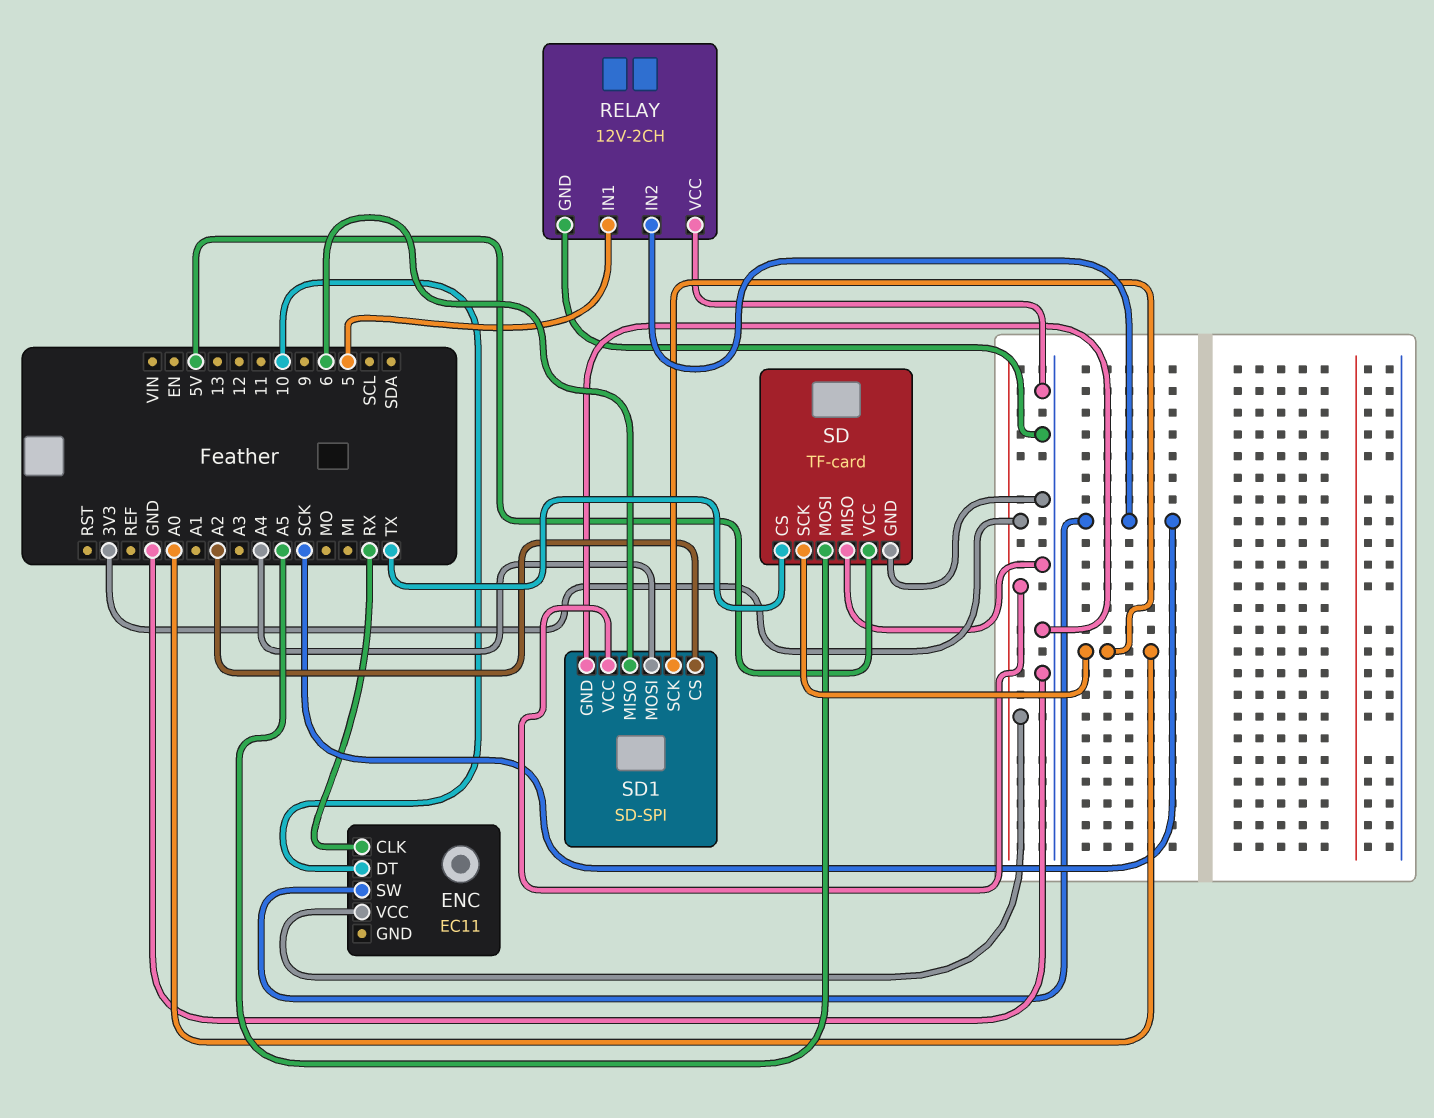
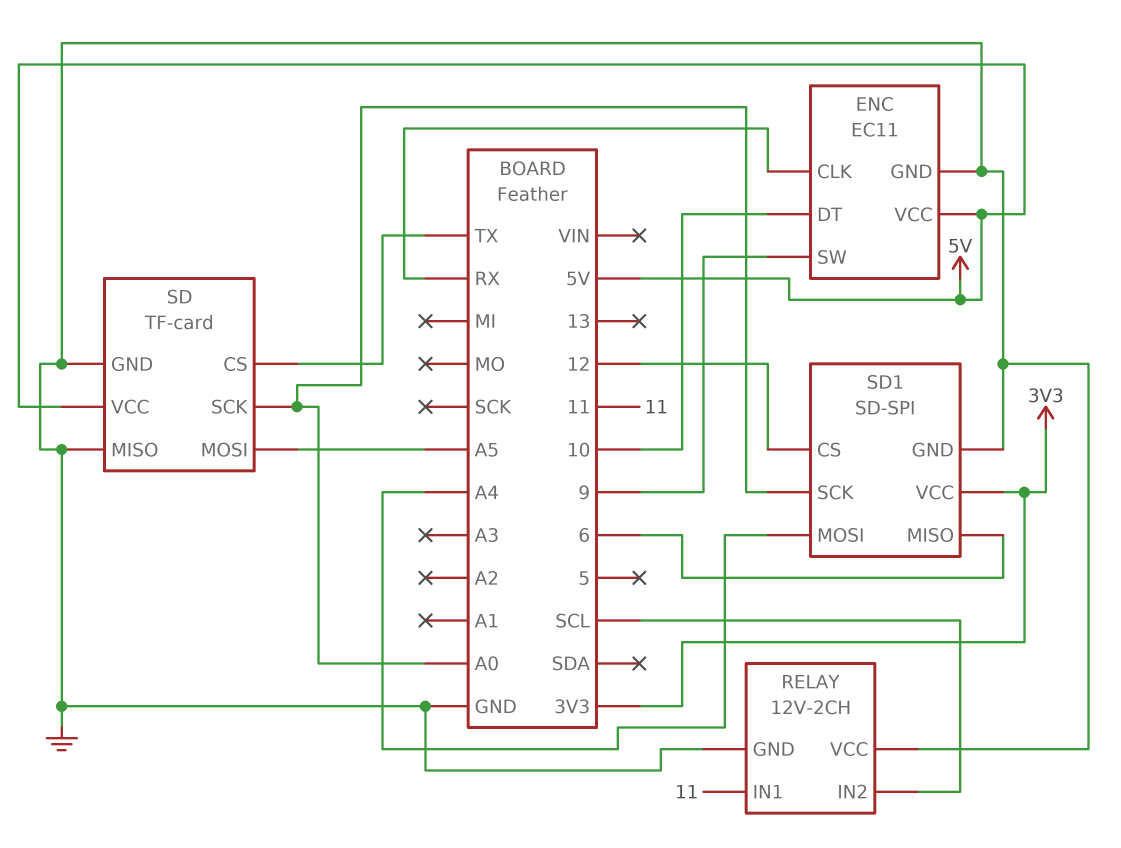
ENC pin GND: none -> GND
ENC pin SW: SCK -> 9
ENC pin VCC: 3V3 -> 5V
RELAY pin IN1: 5 -> 11
RELAY pin IN2: SCK -> SCL
SD1 pin CS: A2 -> 12

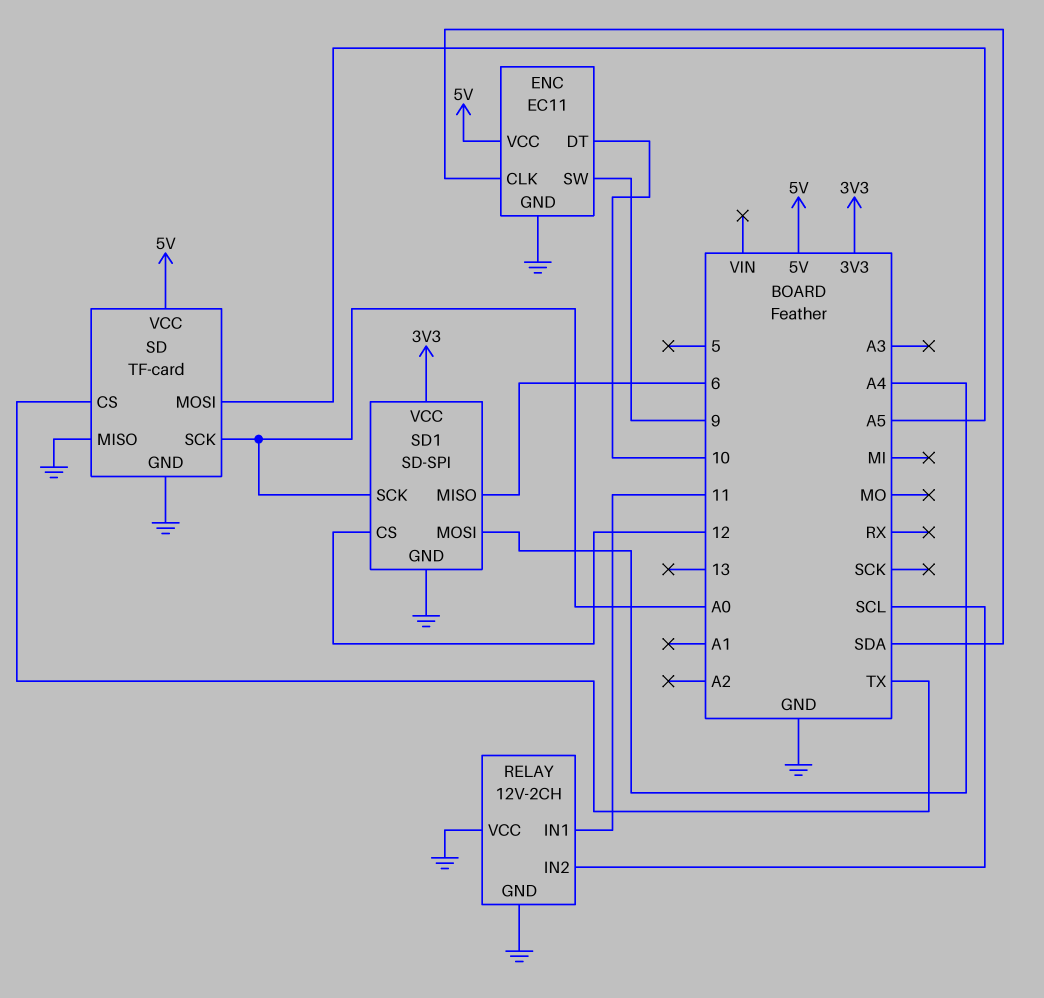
ENC pin CLK: RX -> SDA

